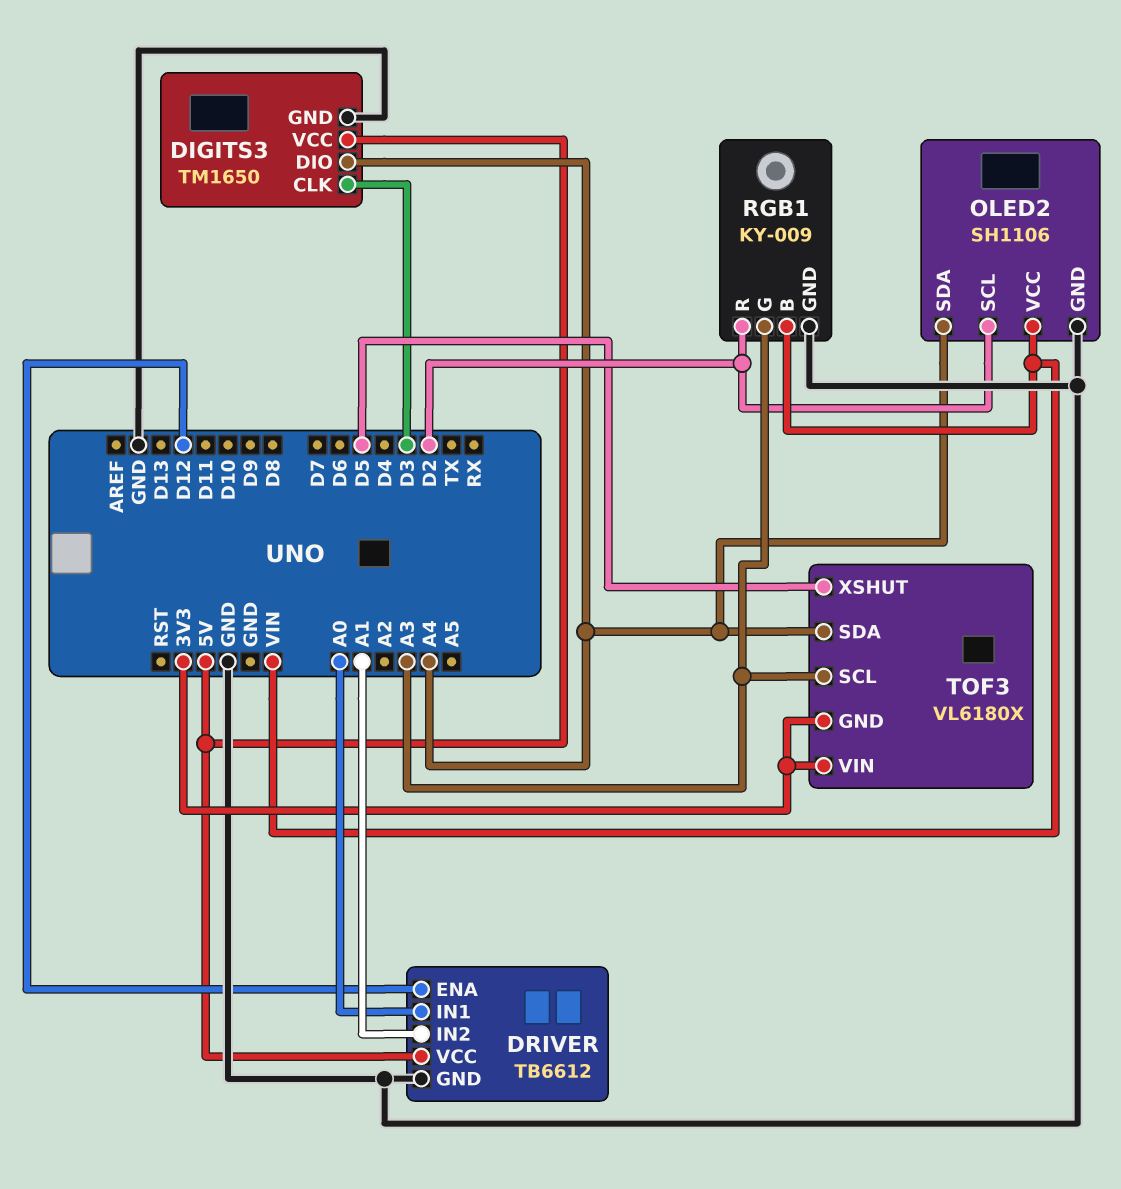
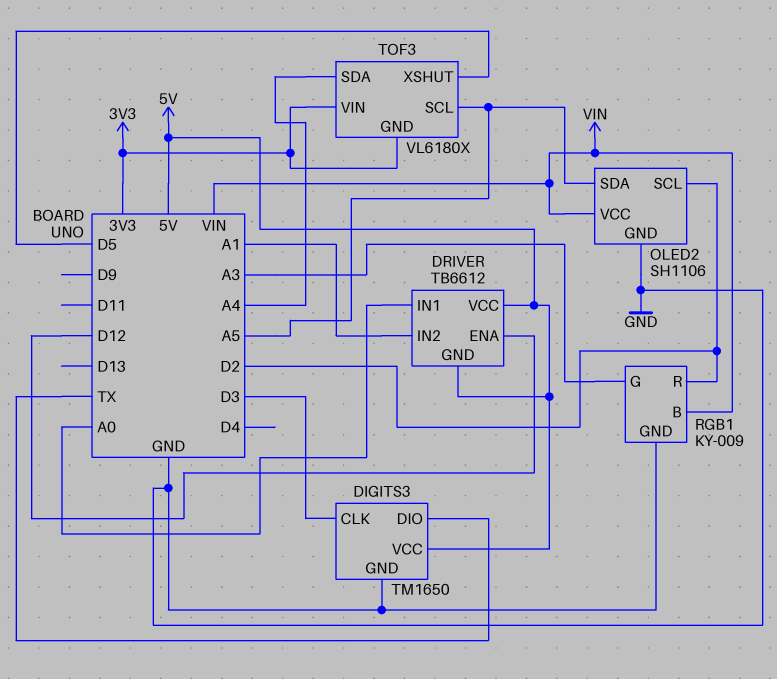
DIGITS3 pin DIO: A4 -> TX
DRIVER pin GND: GND -> 5V
OLED2 pin SDA: A4 -> A5
TOF3 pin SCL: A3 -> A5

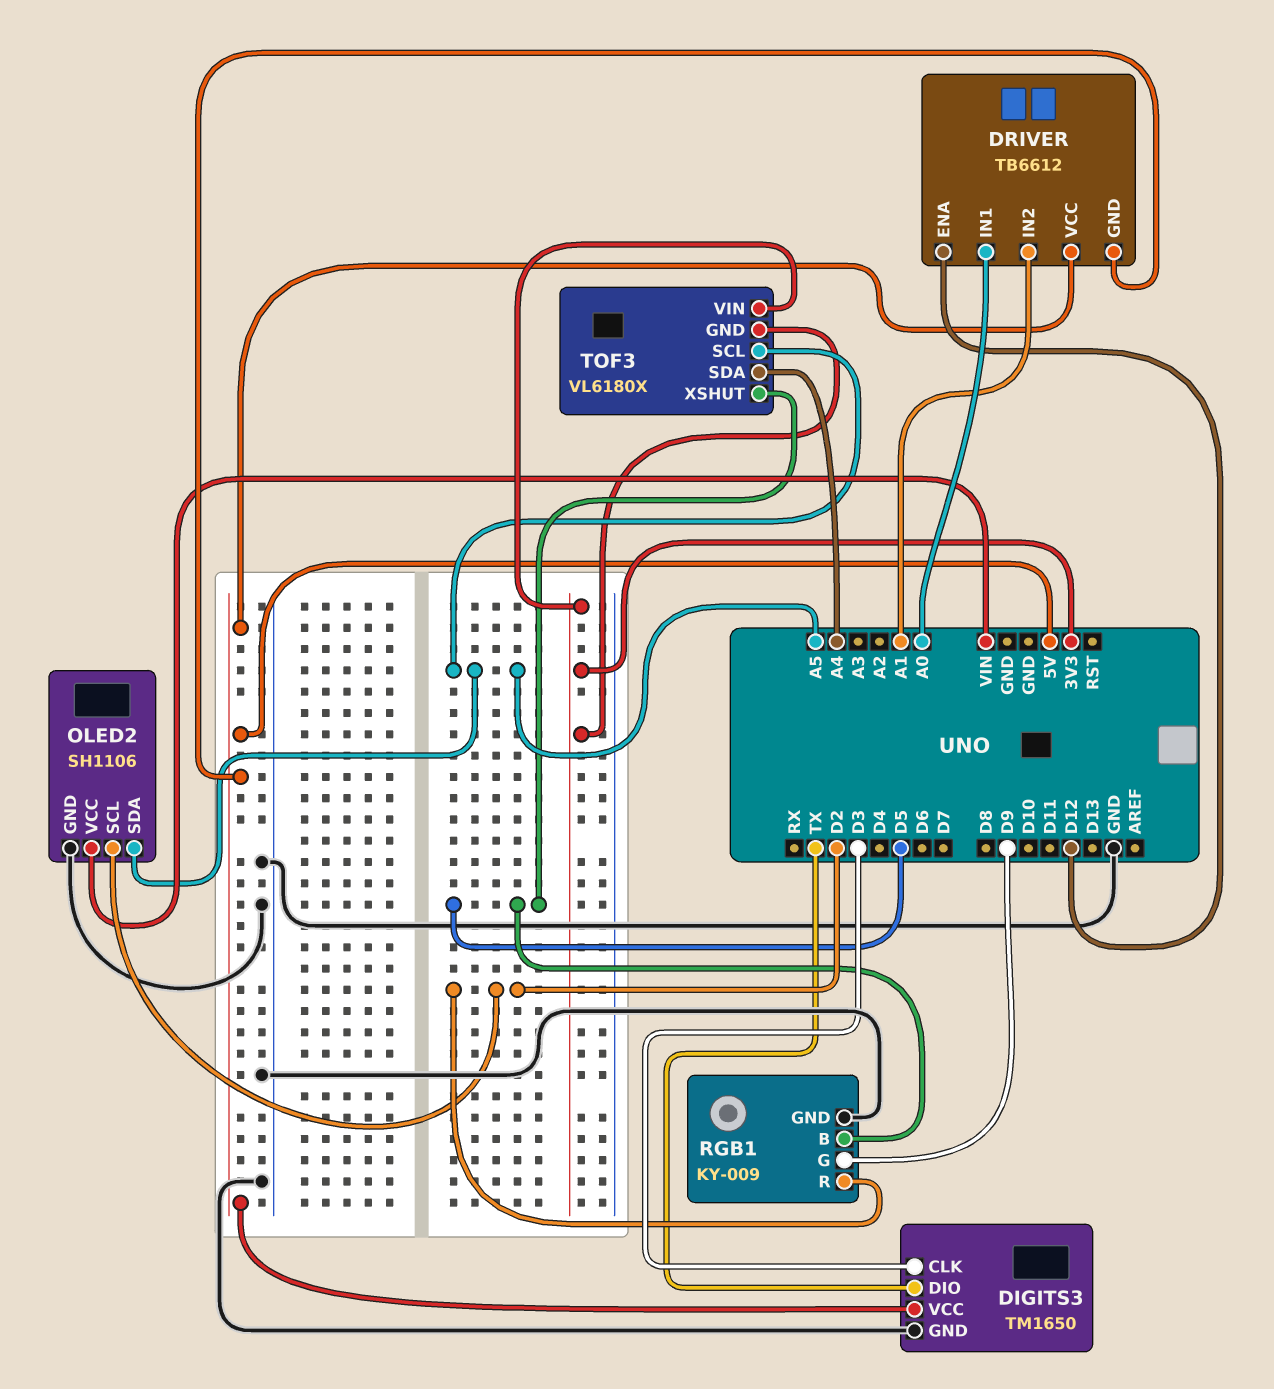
RGB1 pin B: VIN -> D5
RGB1 pin G: A3 -> D9

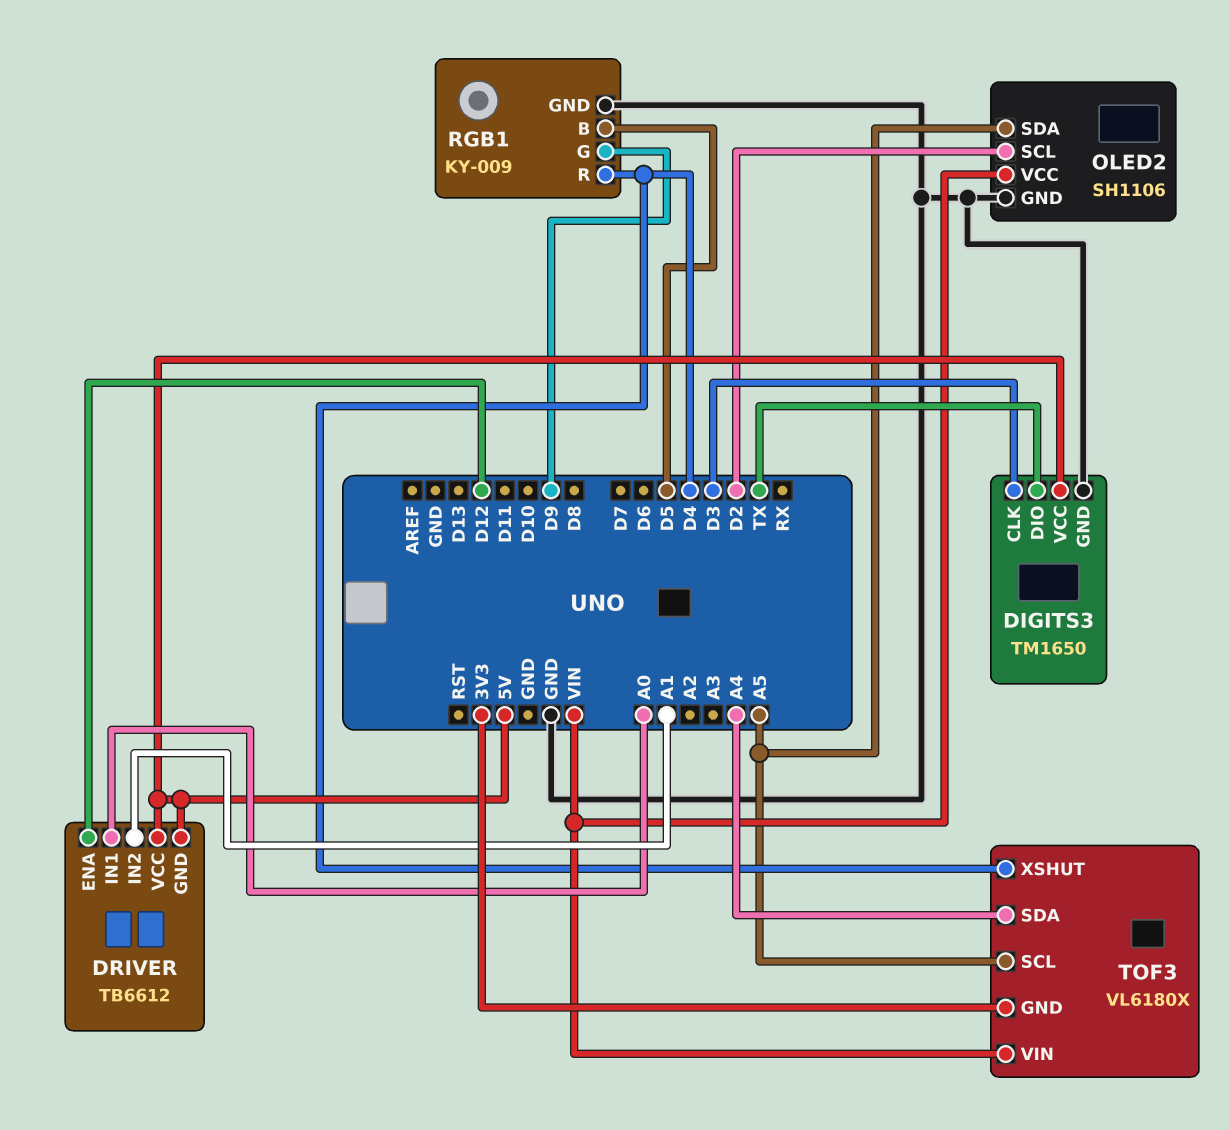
RGB1 pin R: D2 -> D4
TOF3 pin VIN: 3V3 -> VIN
TOF3 pin XSHUT: D5 -> D4

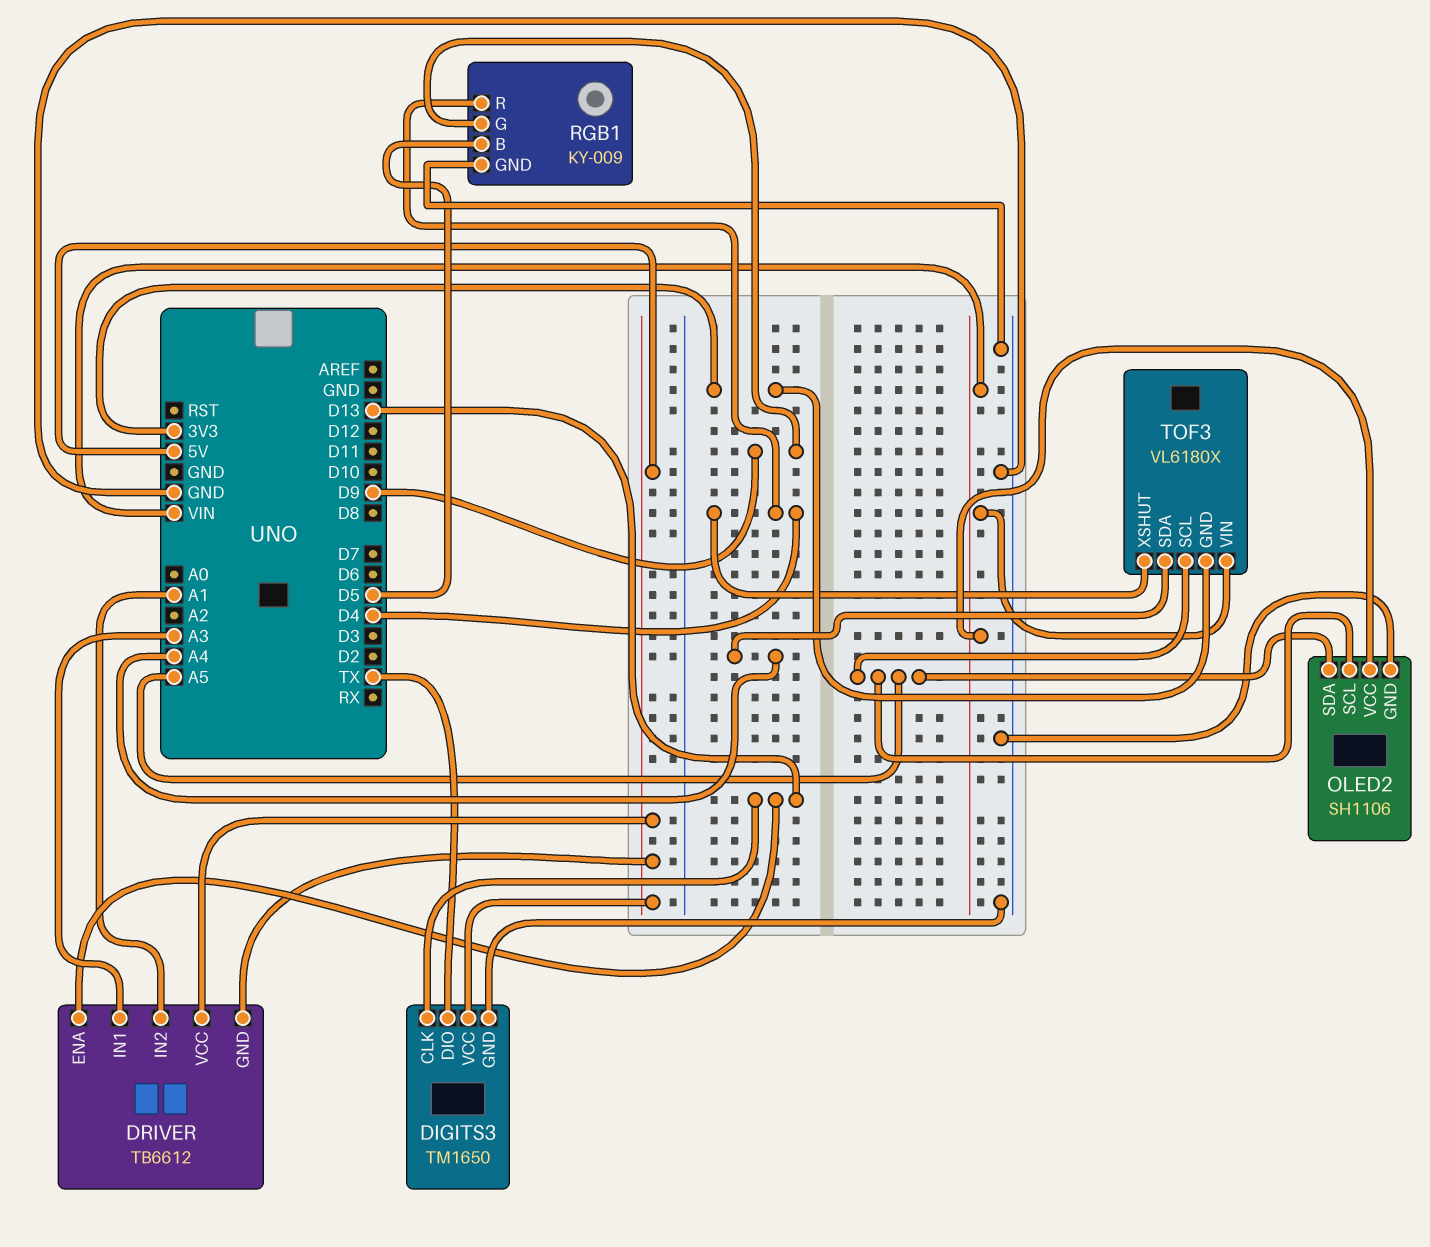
DIGITS3 pin CLK: D3 -> D13
DRIVER pin ENA: D12 -> D13
DRIVER pin IN1: A0 -> A3
OLED2 pin SCL: D2 -> A5

